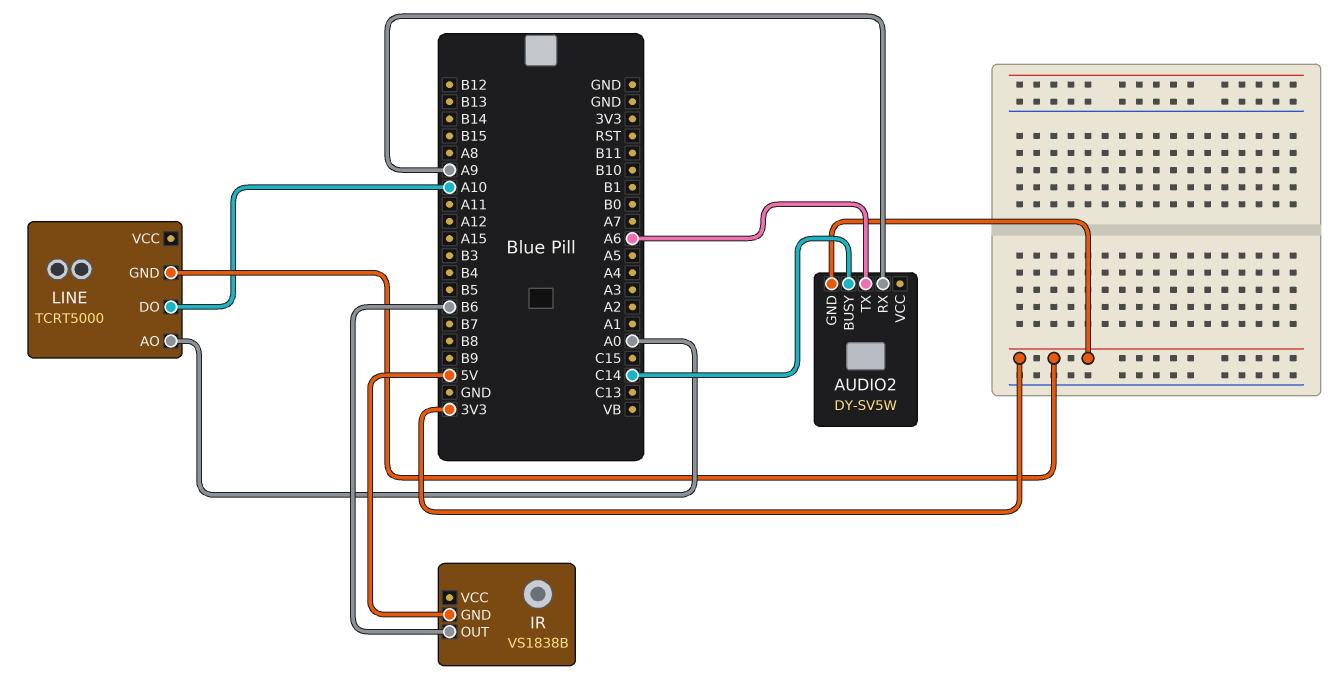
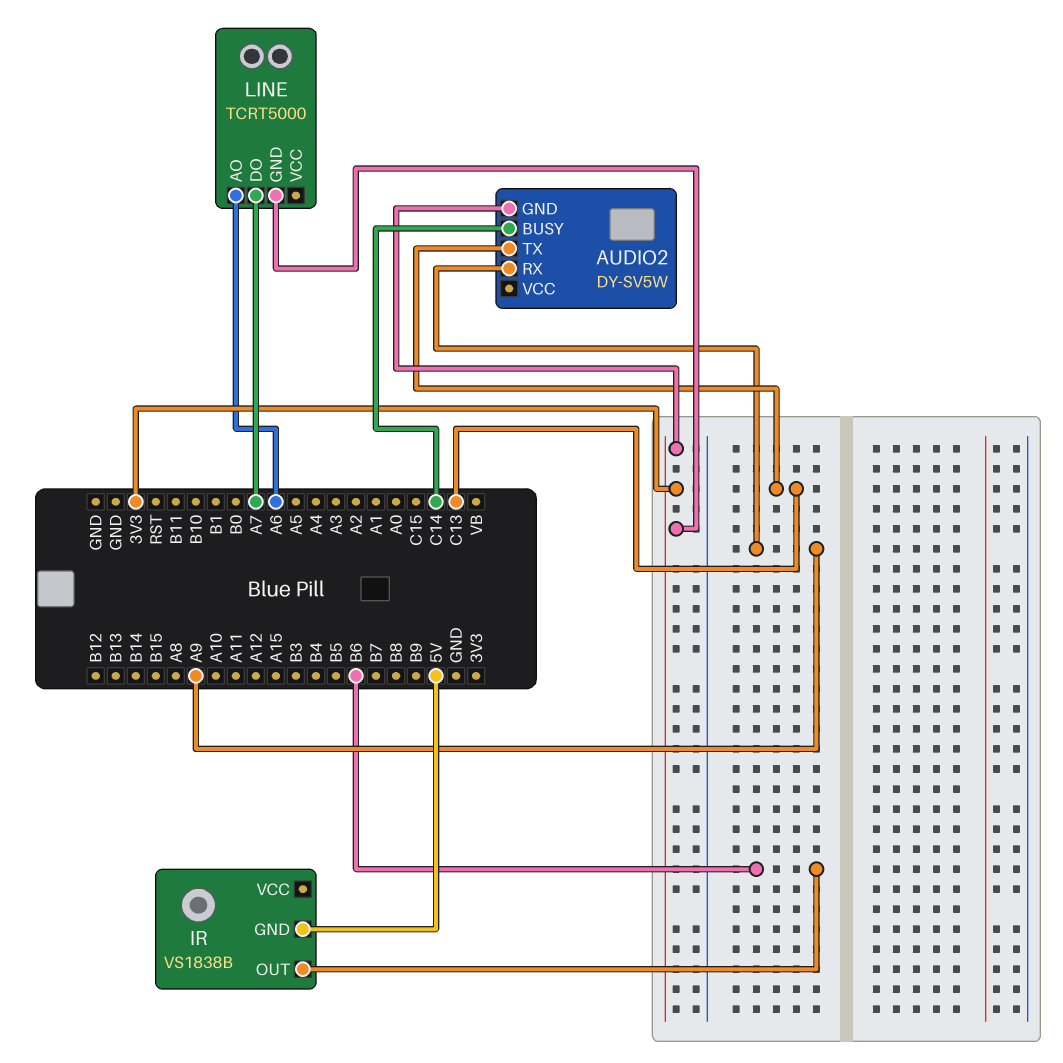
AUDIO2 pin TX: A6 -> C13
LINE pin AO: A0 -> A6
LINE pin DO: A10 -> A7

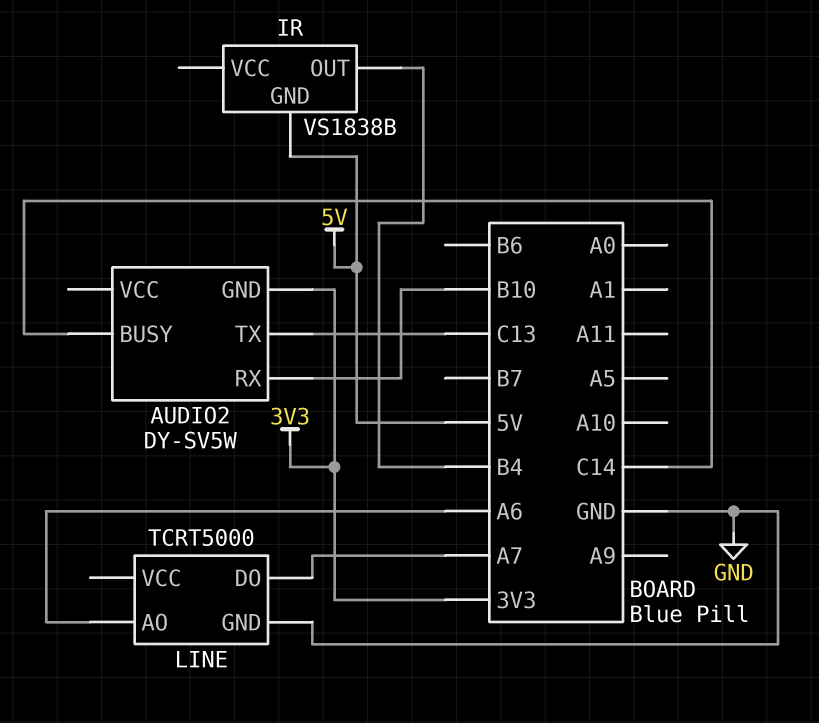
AUDIO2 pin RX: A9 -> B10
IR pin OUT: B6 -> B4
LINE pin GND: 3V3 -> GND

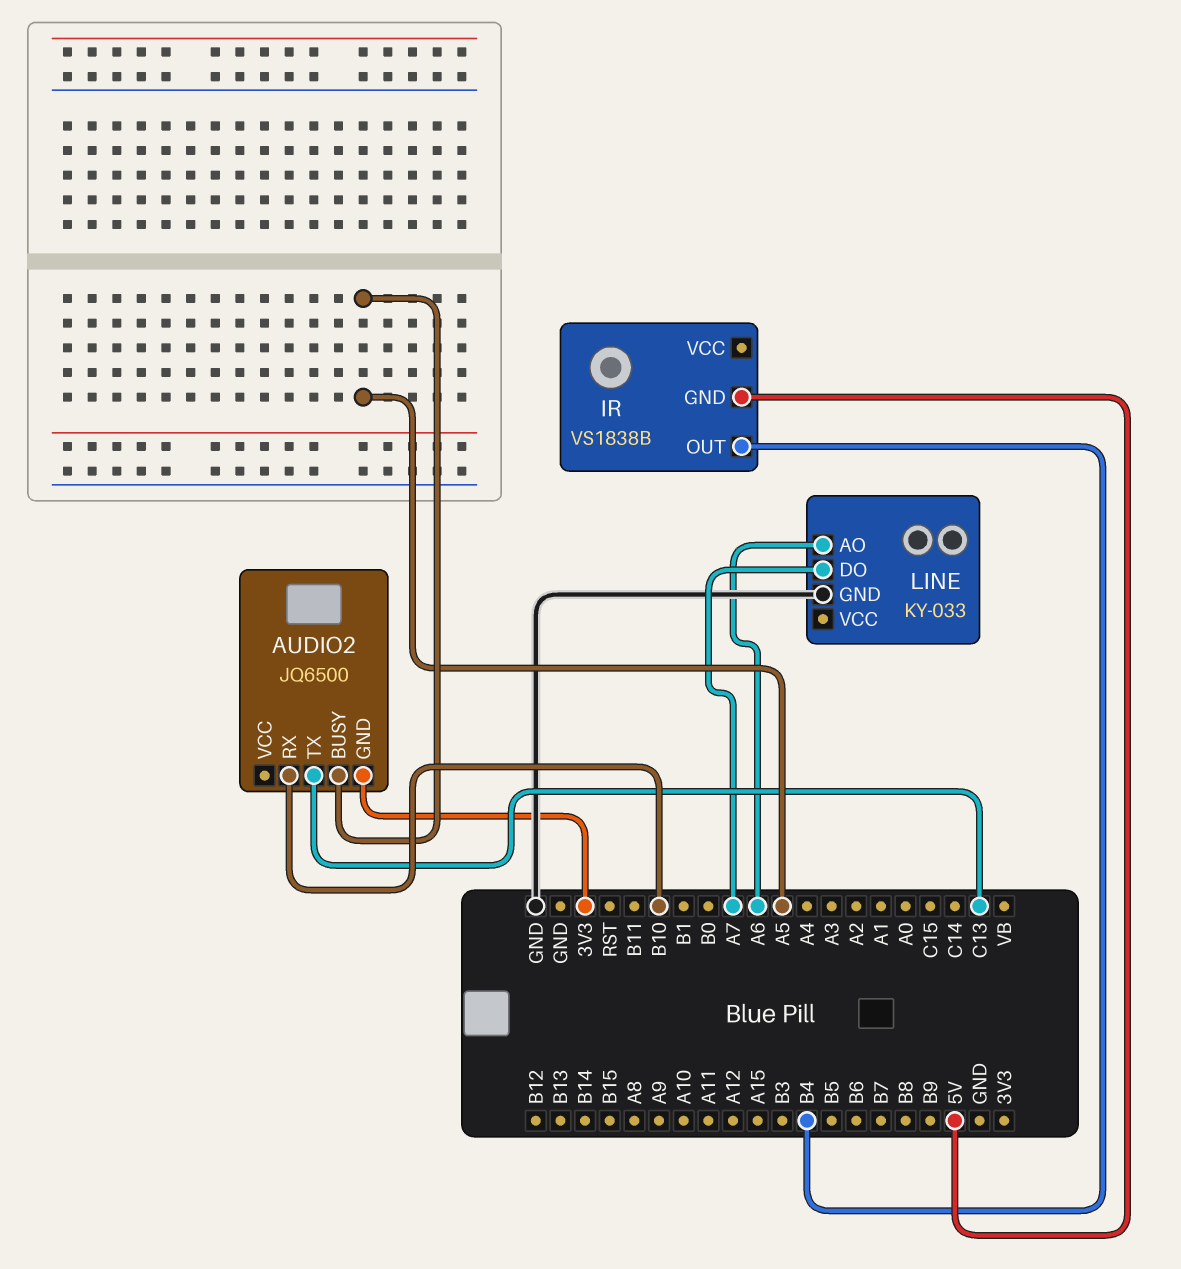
AUDIO2: DY-SV5W -> JQ6500
AUDIO2 pin BUSY: C14 -> A5
LINE: TCRT5000 -> KY-033

